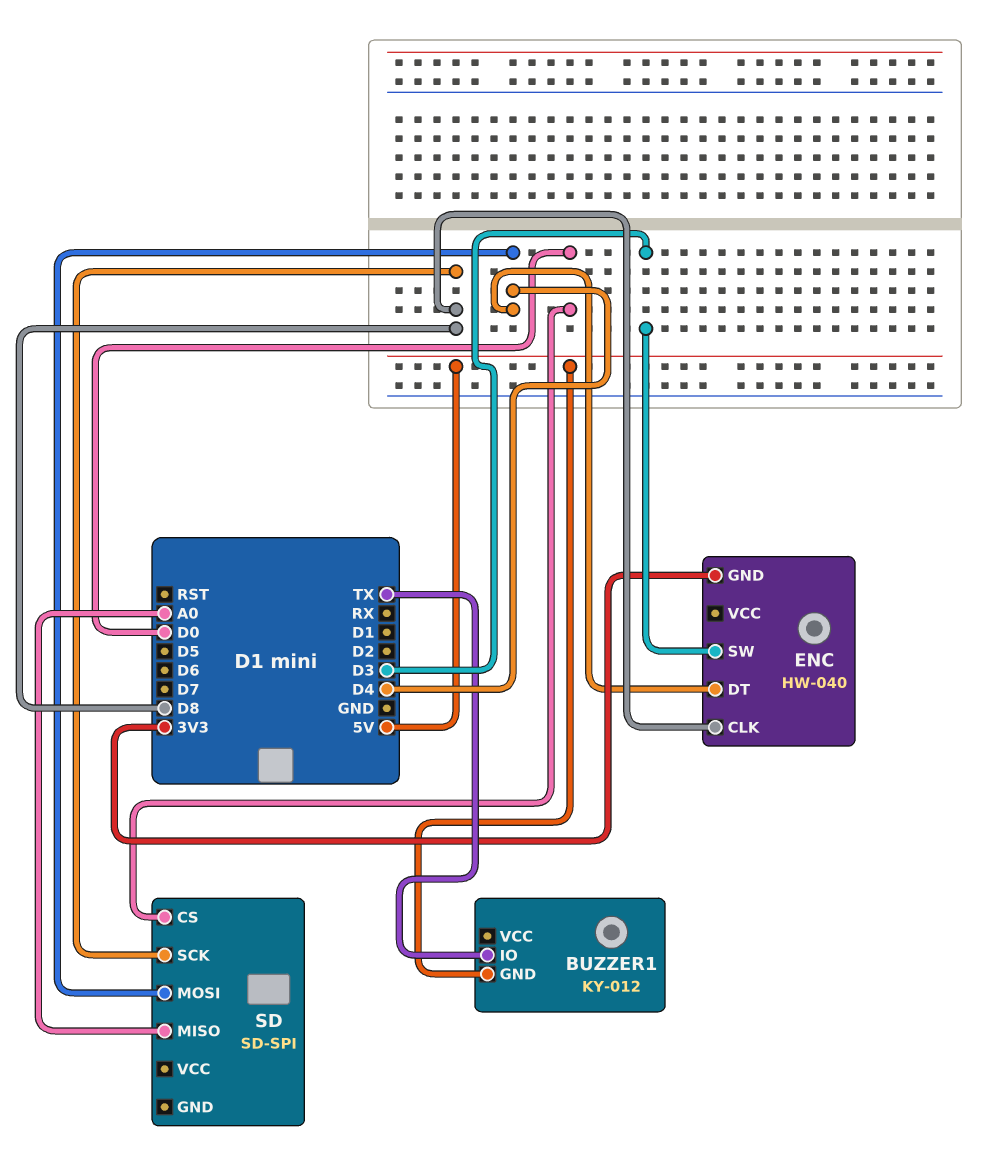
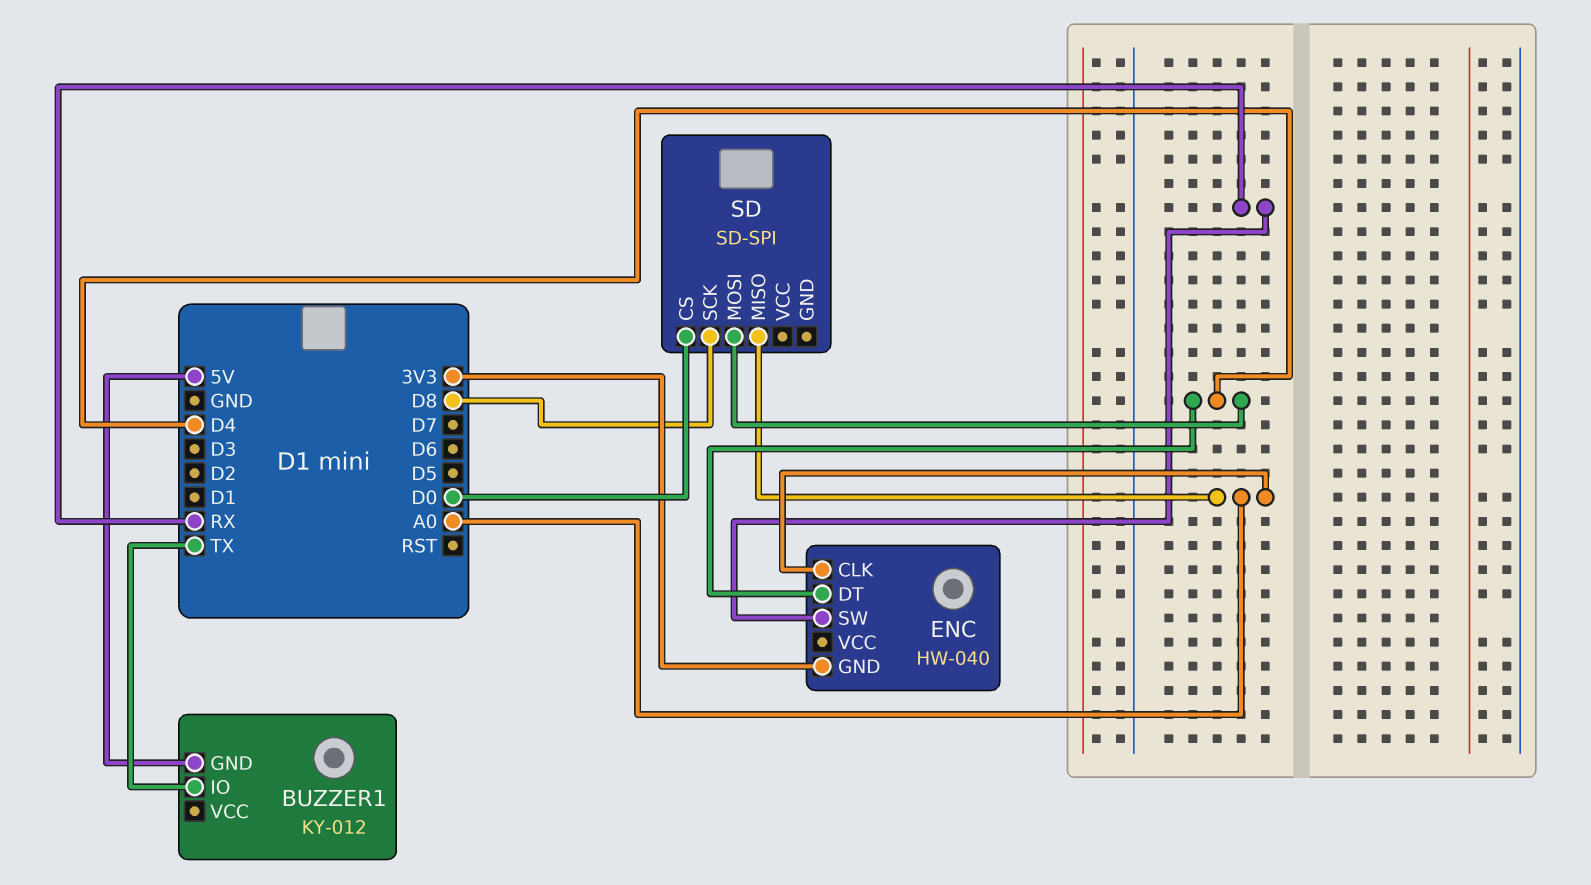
ENC pin CLK: D8 -> A0
ENC pin SW: D3 -> RX

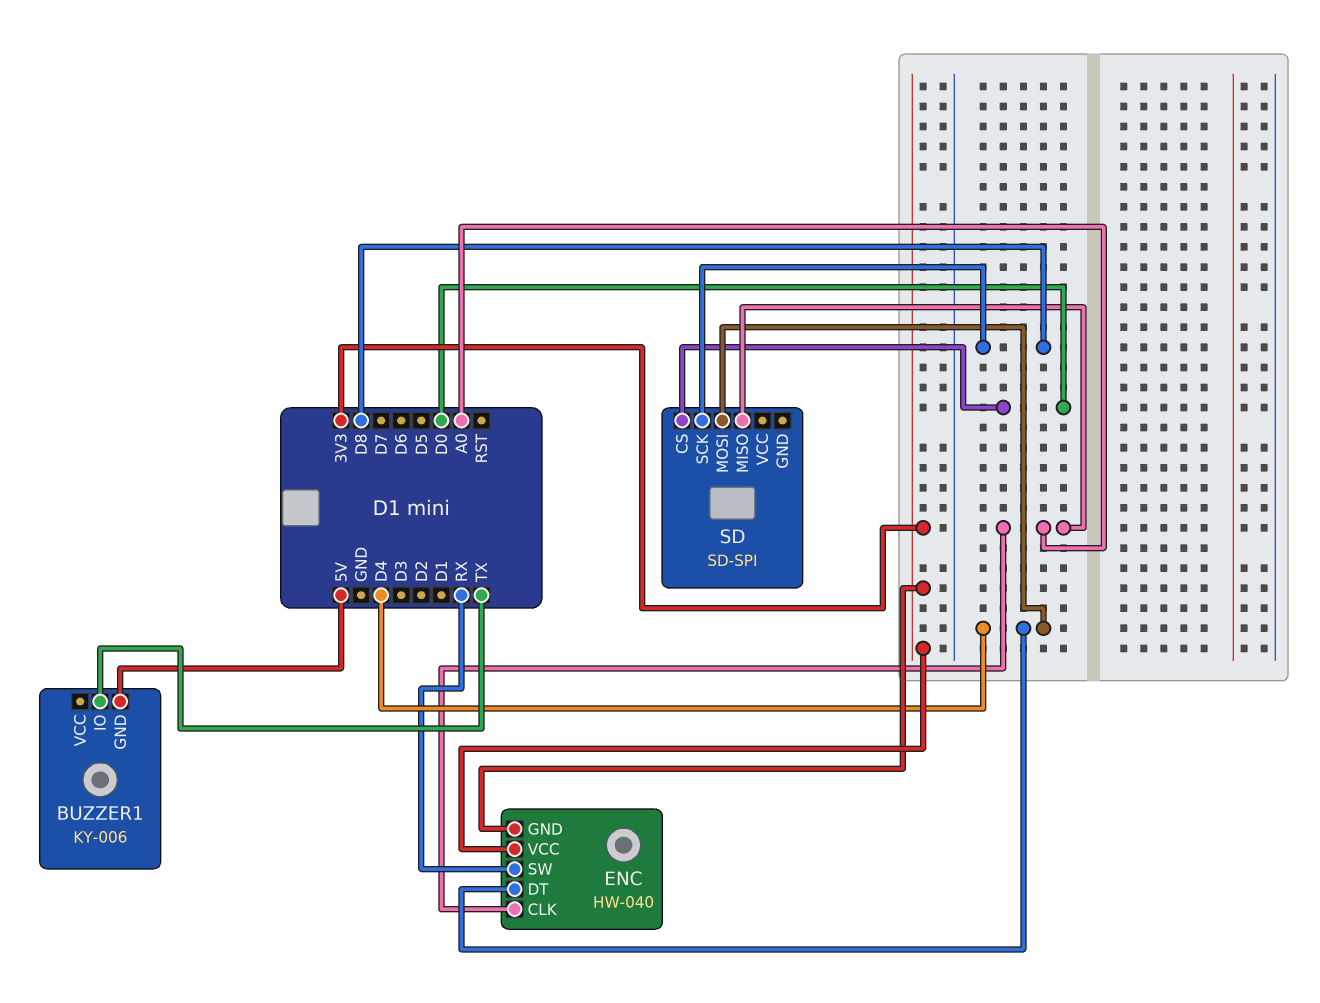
BUZZER1: KY-012 -> KY-006
ENC pin VCC: none -> 3V3

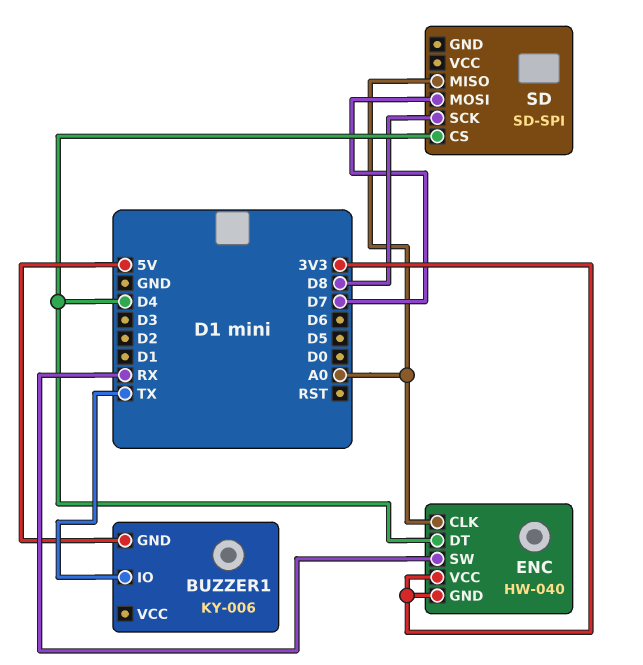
SD pin CS: D0 -> D4
SD pin MOSI: D4 -> D7

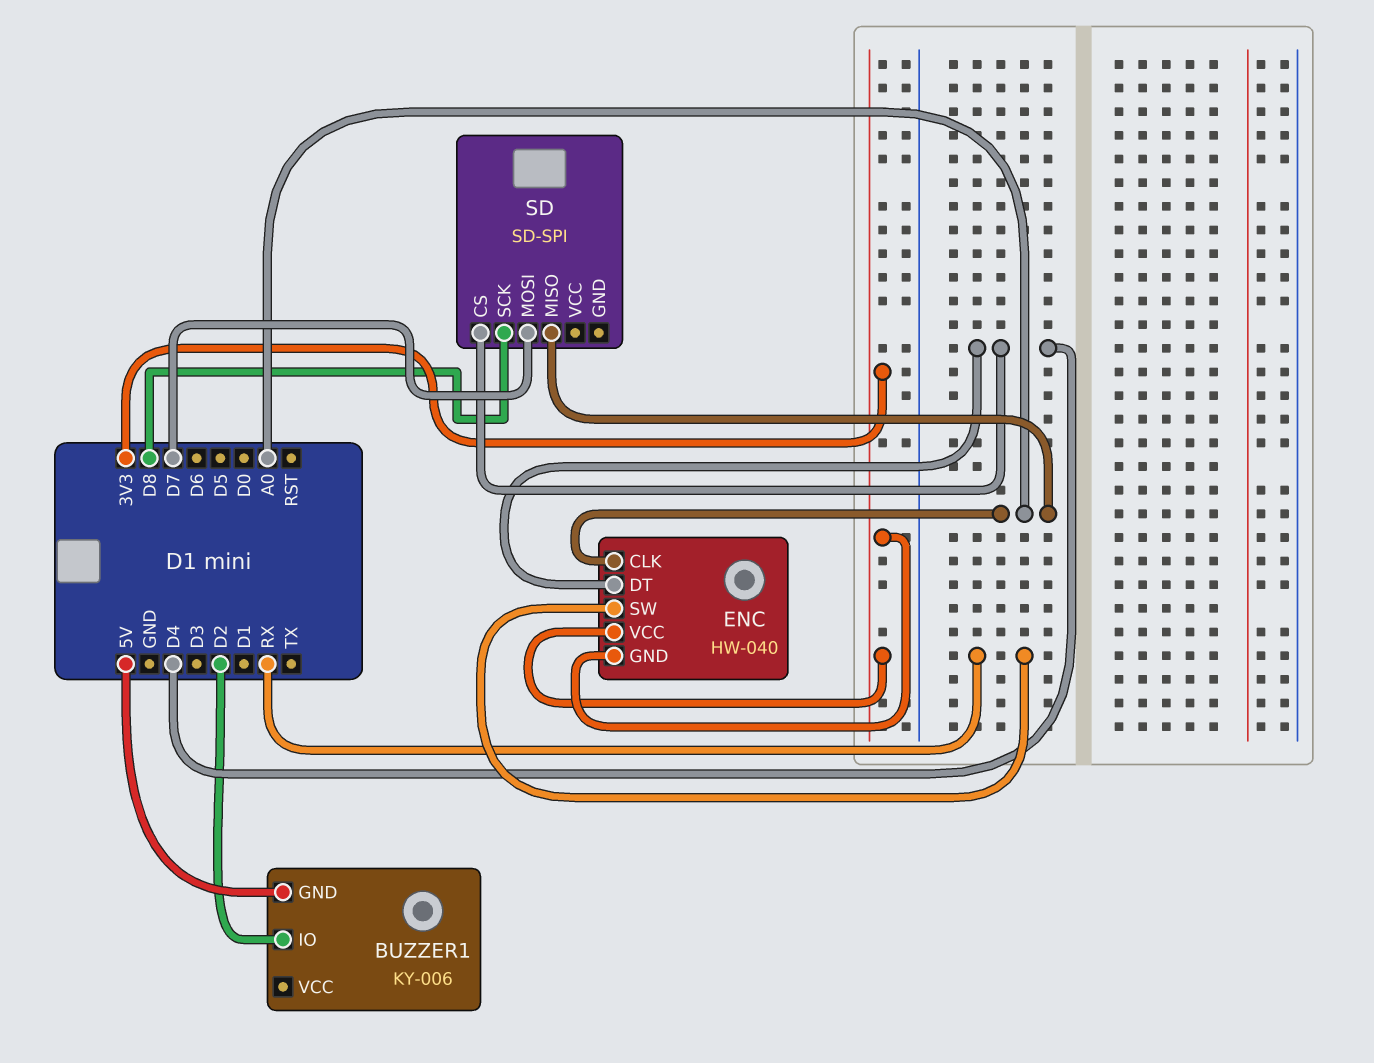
BUZZER1 pin IO: TX -> D2

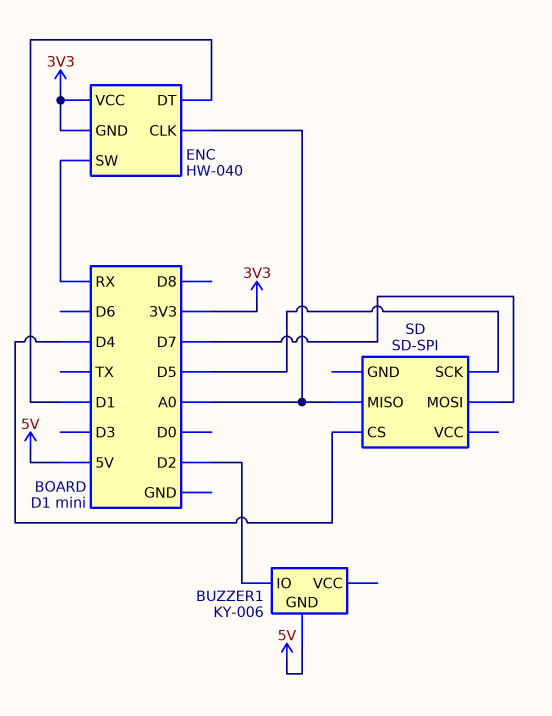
ENC pin DT: D4 -> D1
SD pin SCK: D8 -> D5

